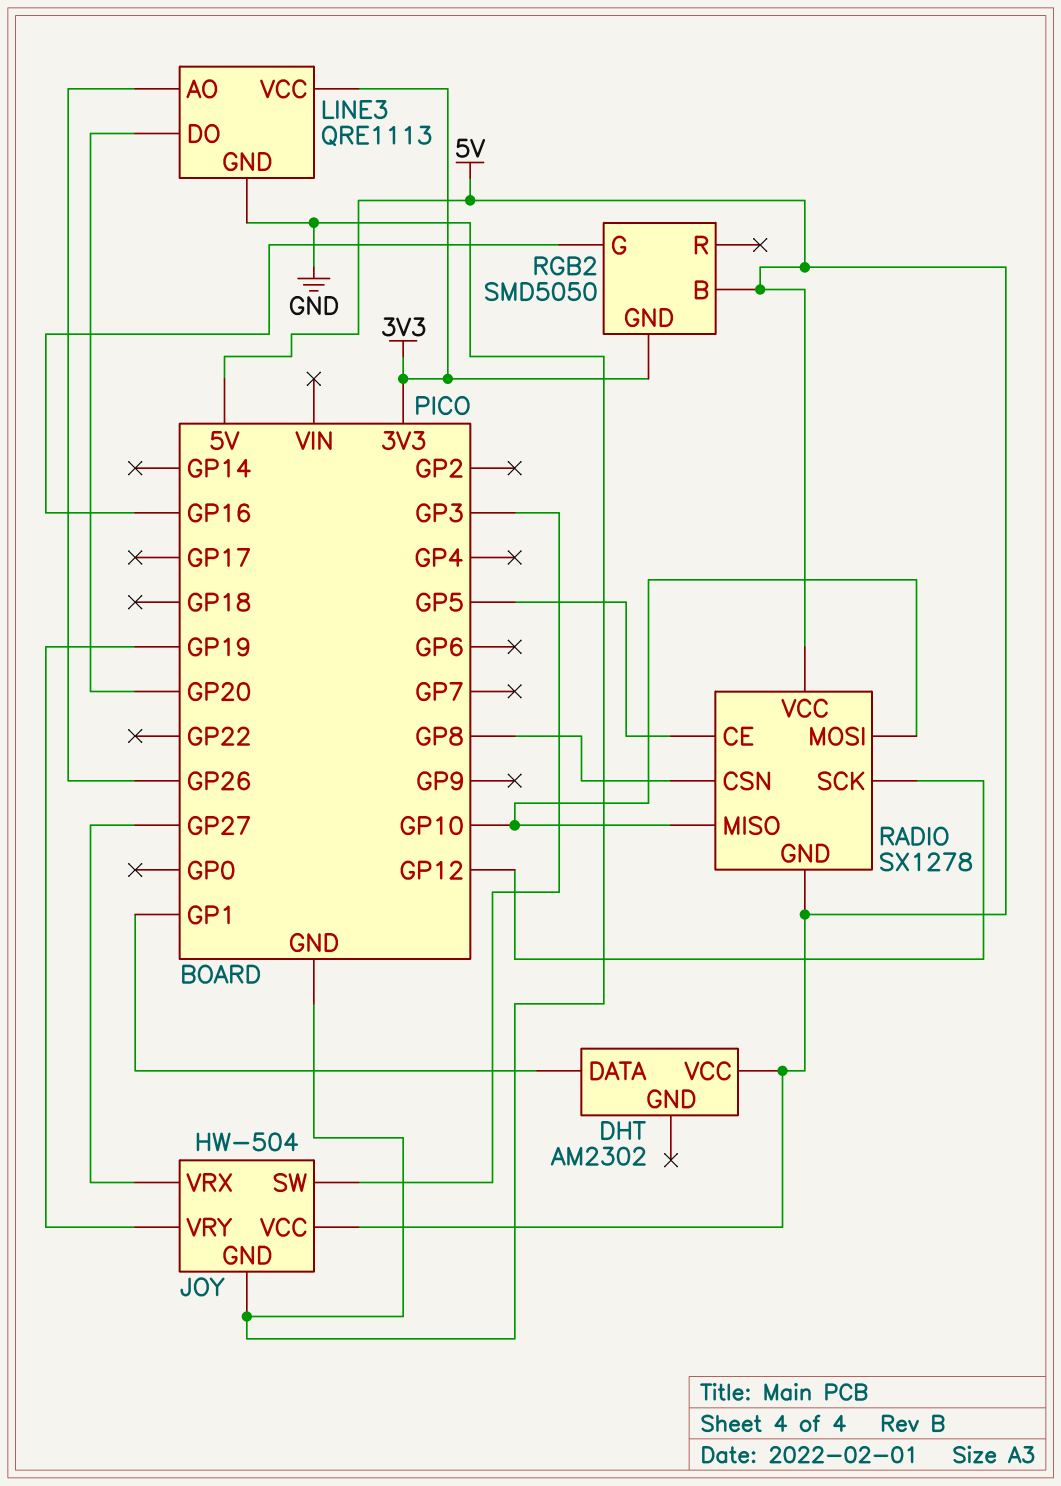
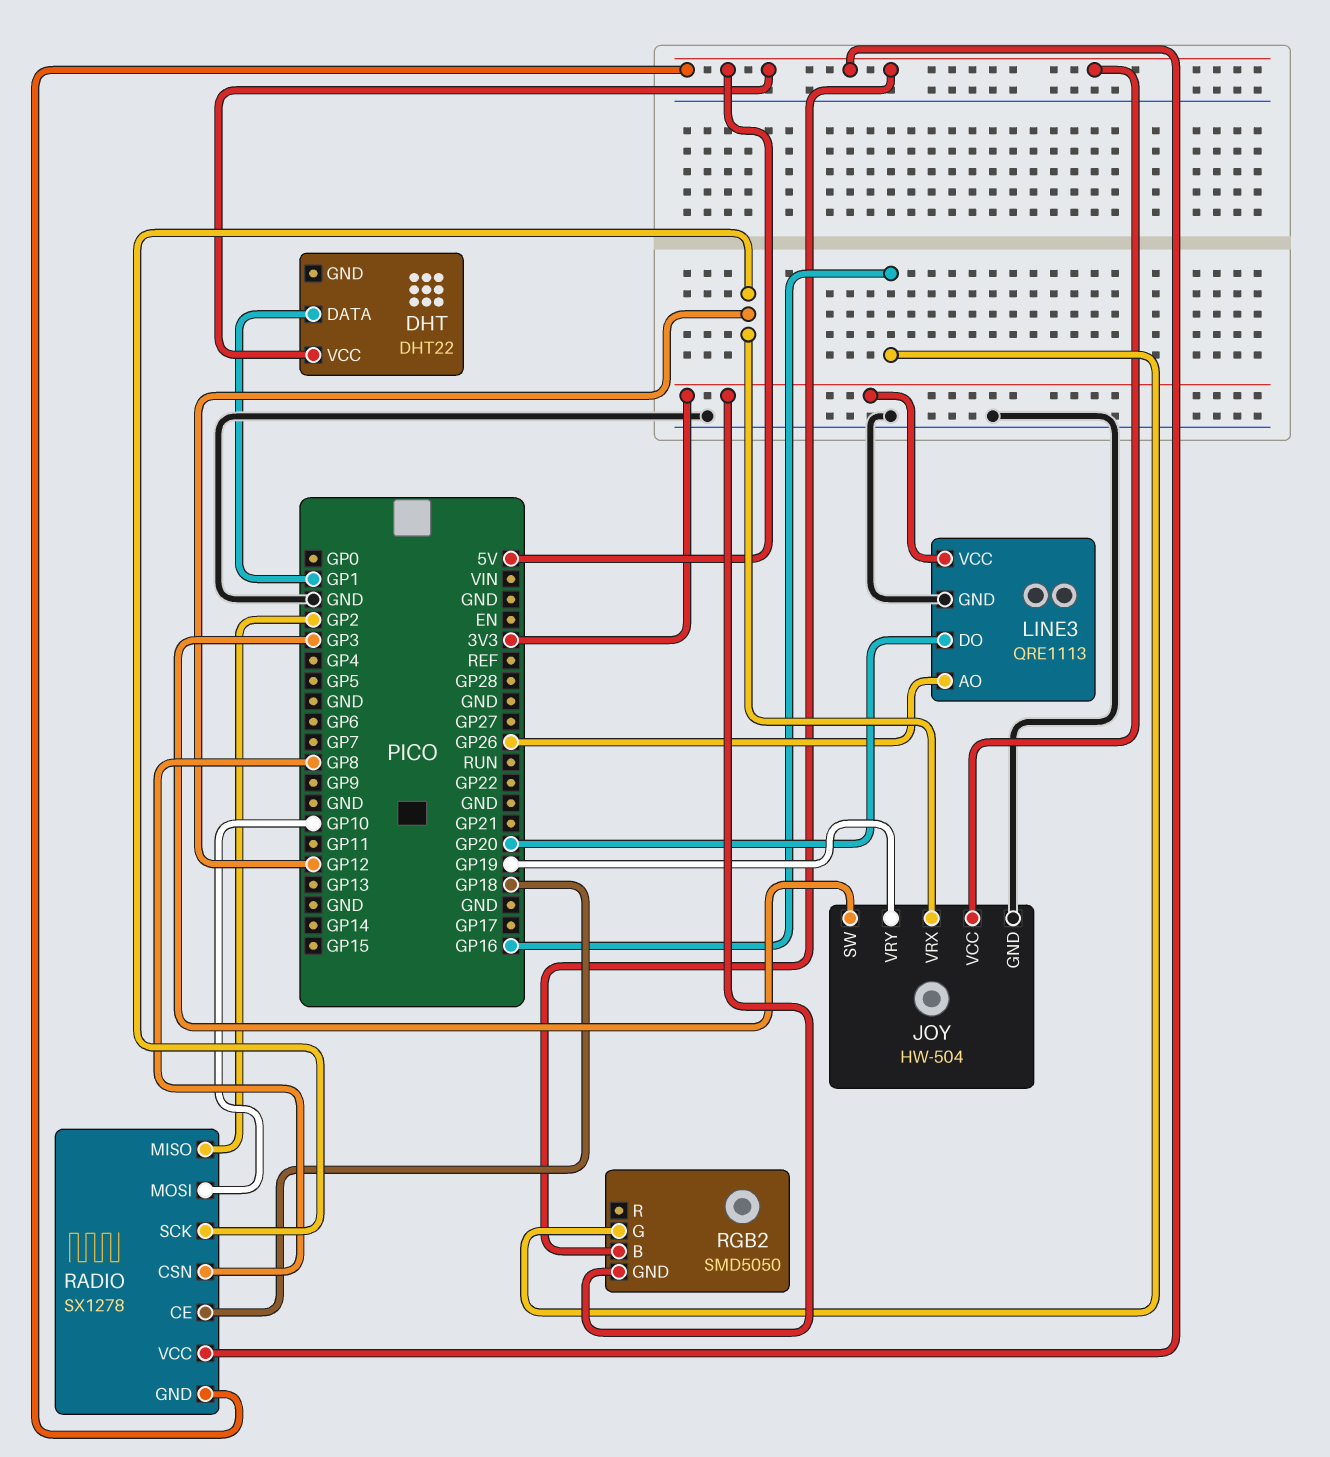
DHT: AM2302 -> DHT22
JOY pin VRX: GP27 -> GP12
RADIO pin CE: GP5 -> GP18
RADIO pin MISO: GP10 -> GP2

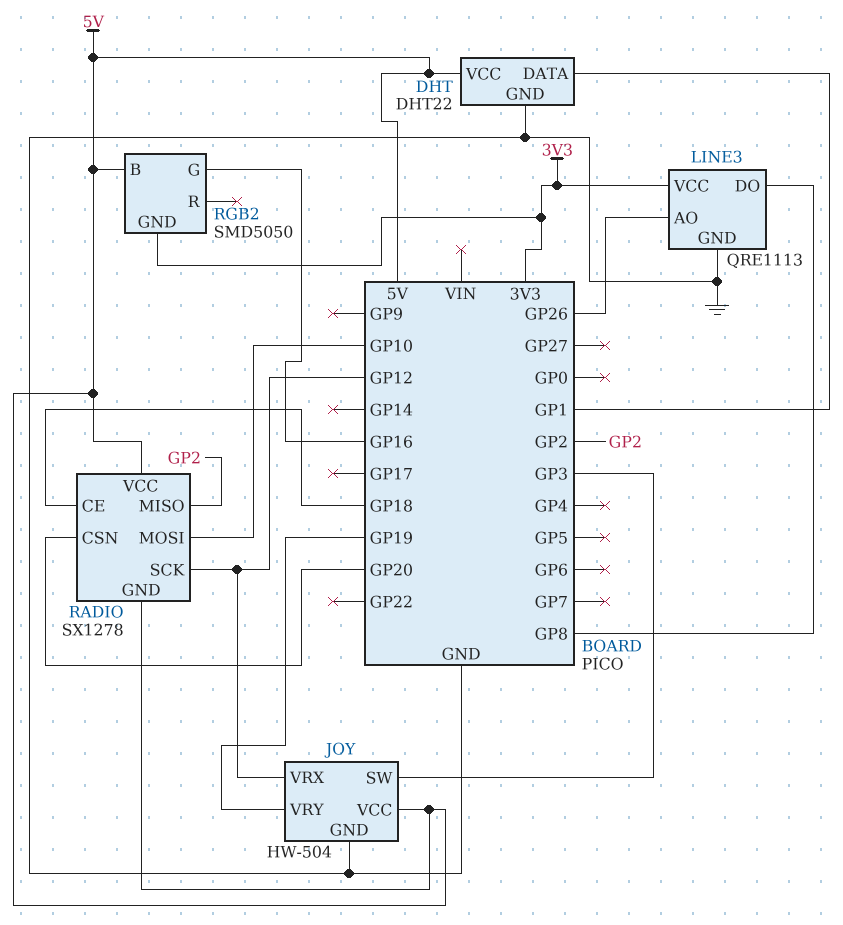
DHT pin GND: none -> GND
LINE3 pin DO: GP20 -> GP8
RADIO pin CSN: GP8 -> GP20

